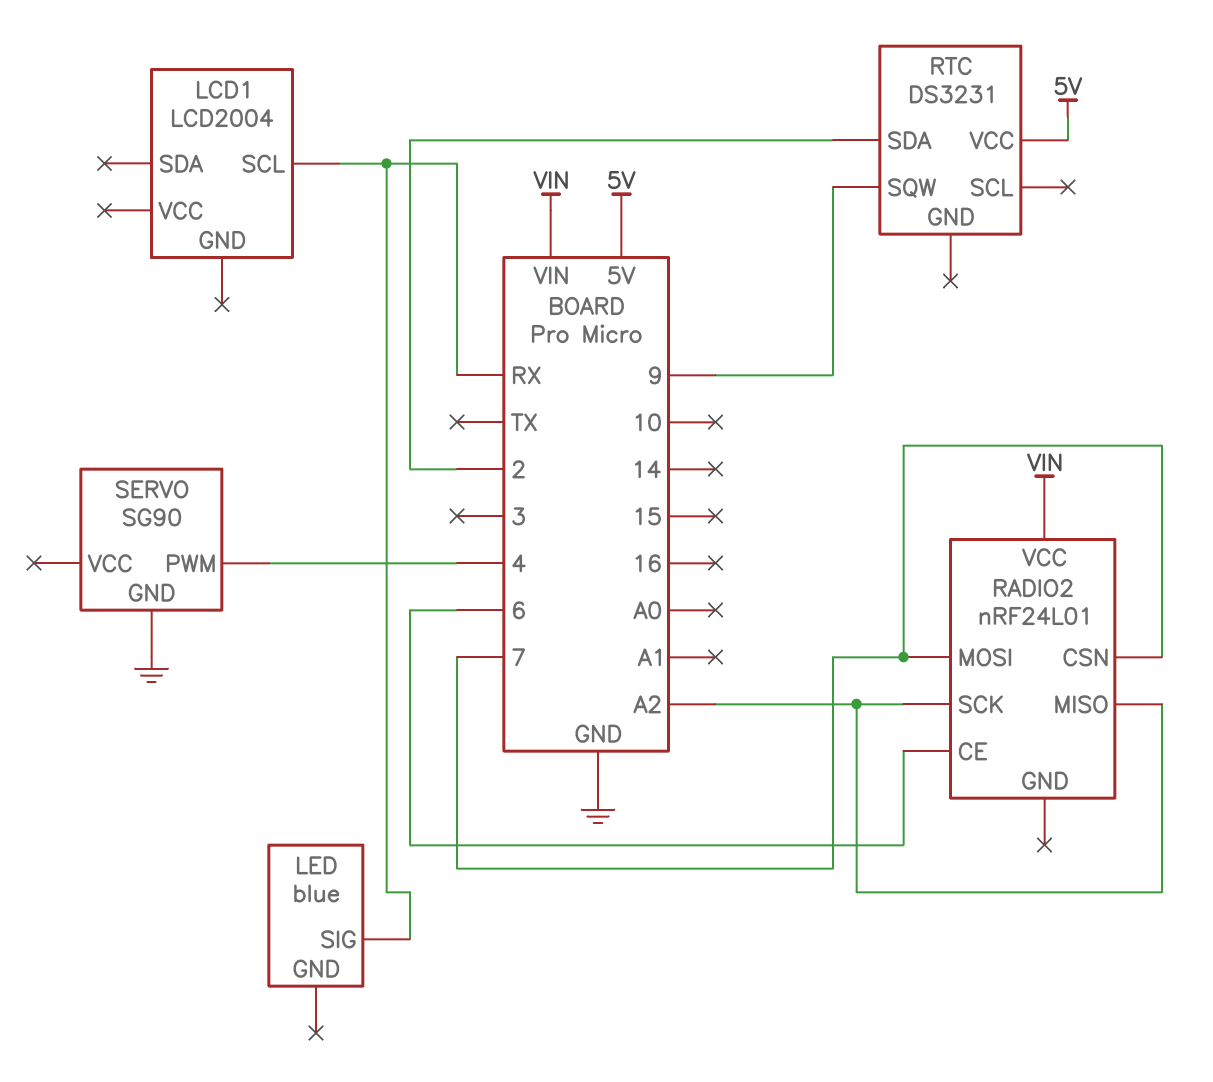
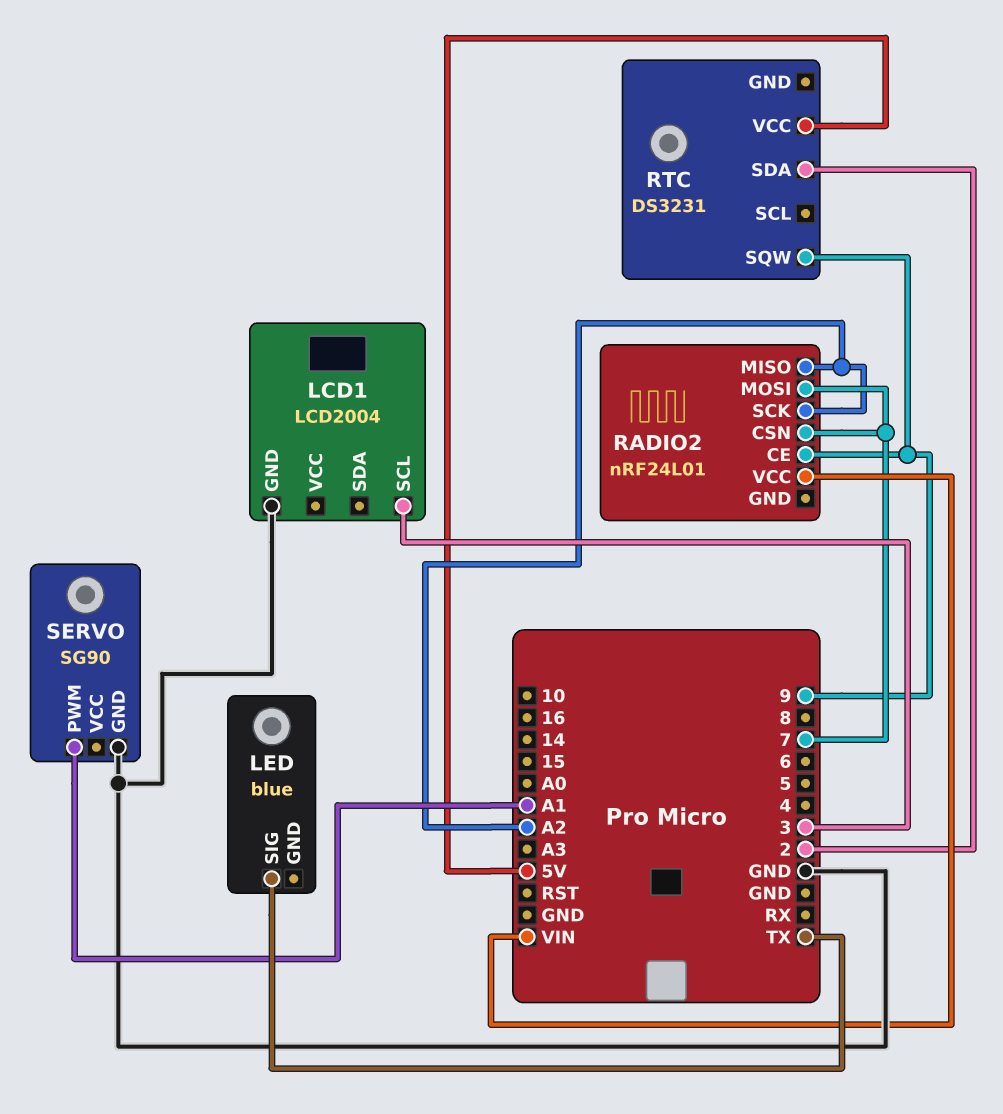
LCD1 pin GND: none -> GND
LCD1 pin SCL: RX -> 3
LED pin SIG: RX -> TX
RADIO2 pin CE: 6 -> 9
SERVO pin PWM: 4 -> A1

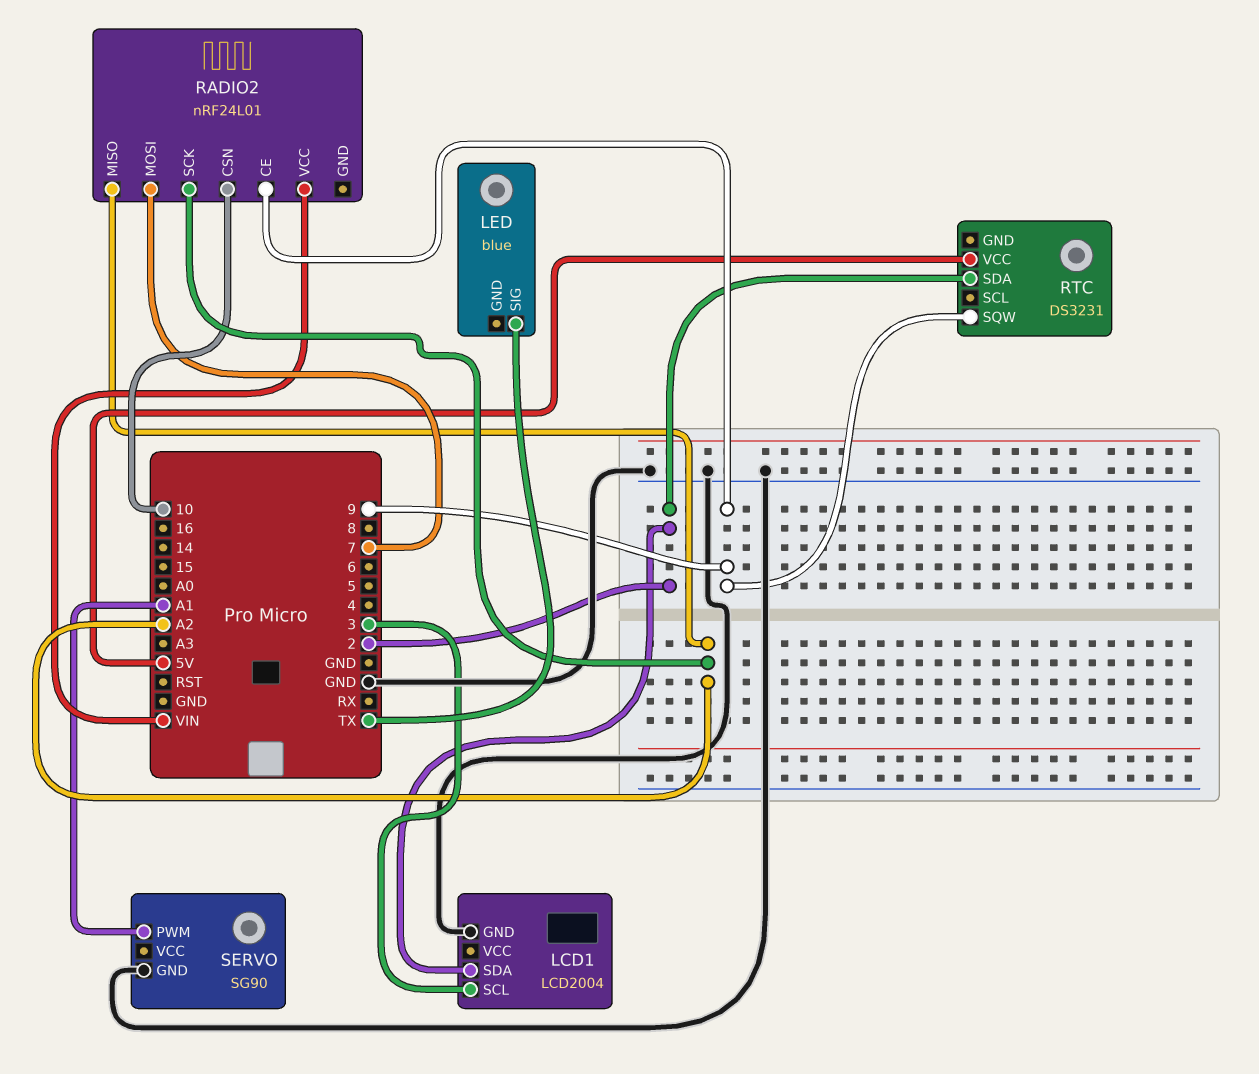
LCD1 pin SDA: none -> 2
RADIO2 pin CSN: 7 -> 10

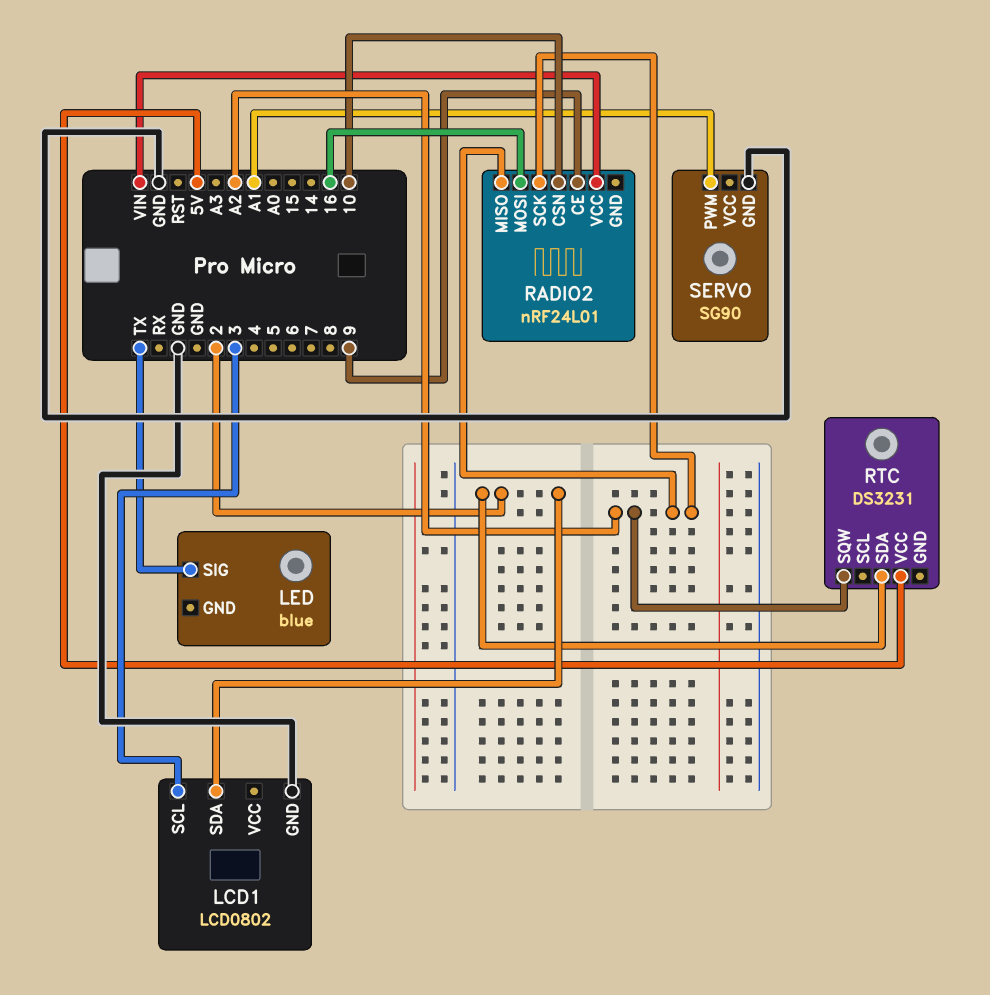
LCD1: LCD2004 -> LCD0802
RADIO2 pin MOSI: 7 -> 16
RTC pin SQW: 9 -> A2

